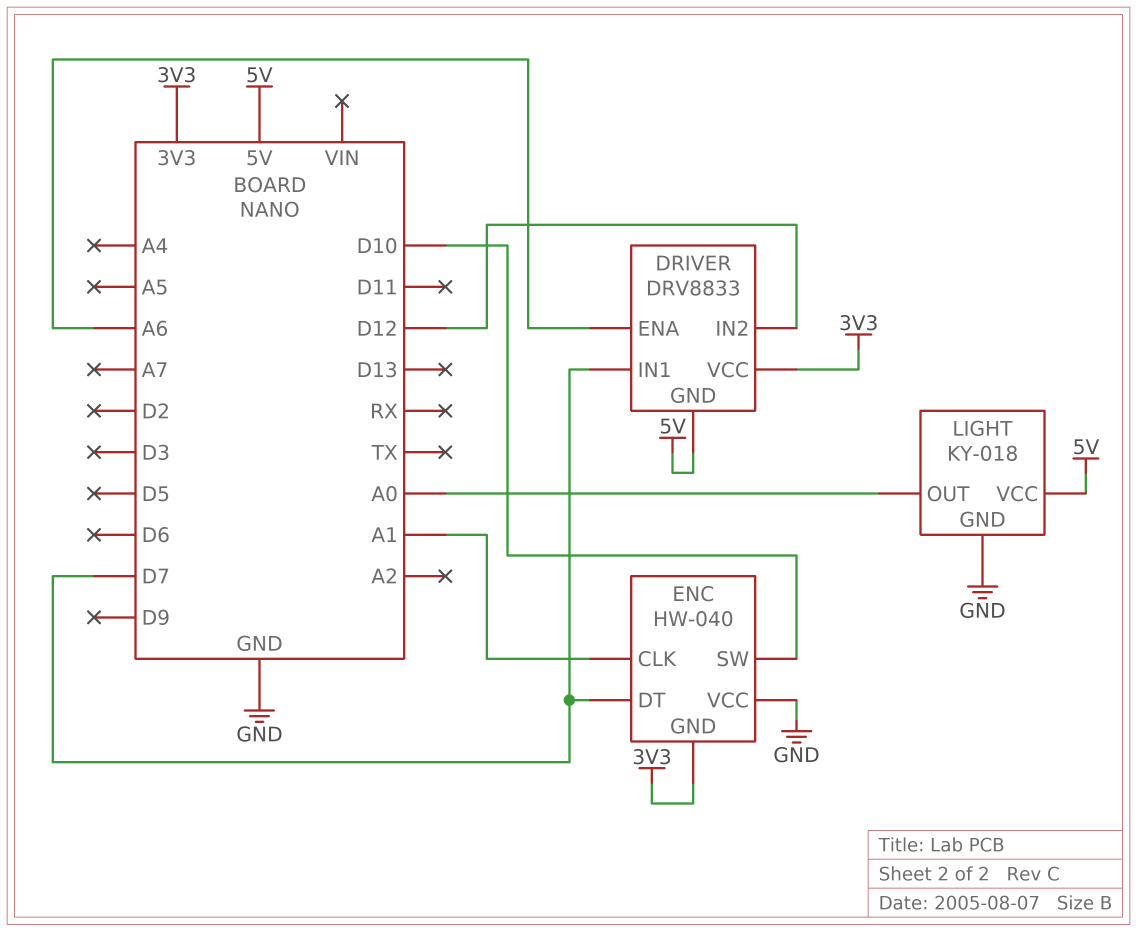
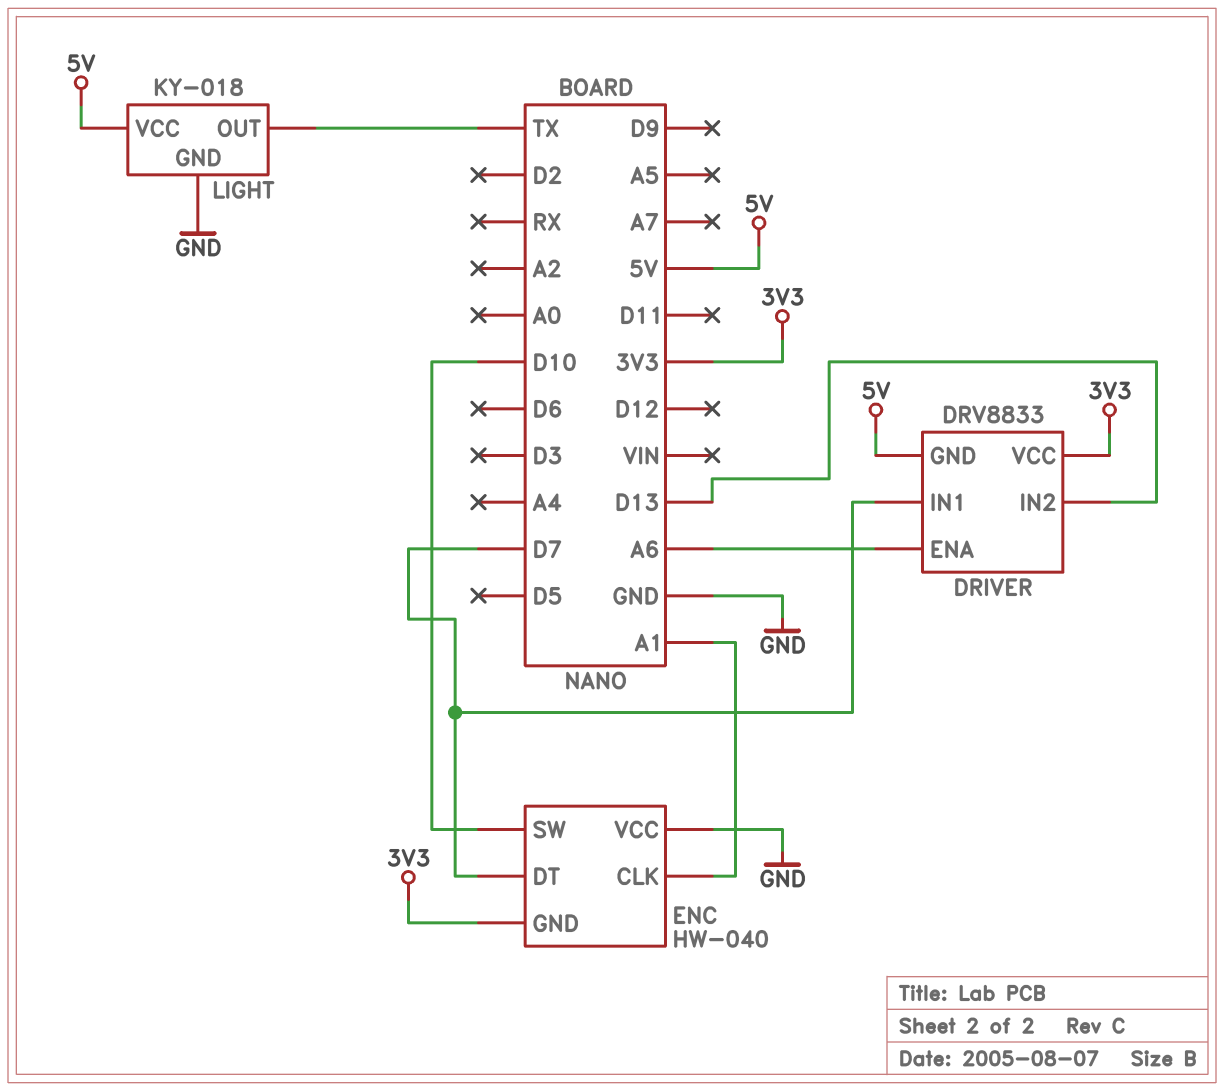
DRIVER pin IN2: D12 -> D13
LIGHT pin OUT: A0 -> TX

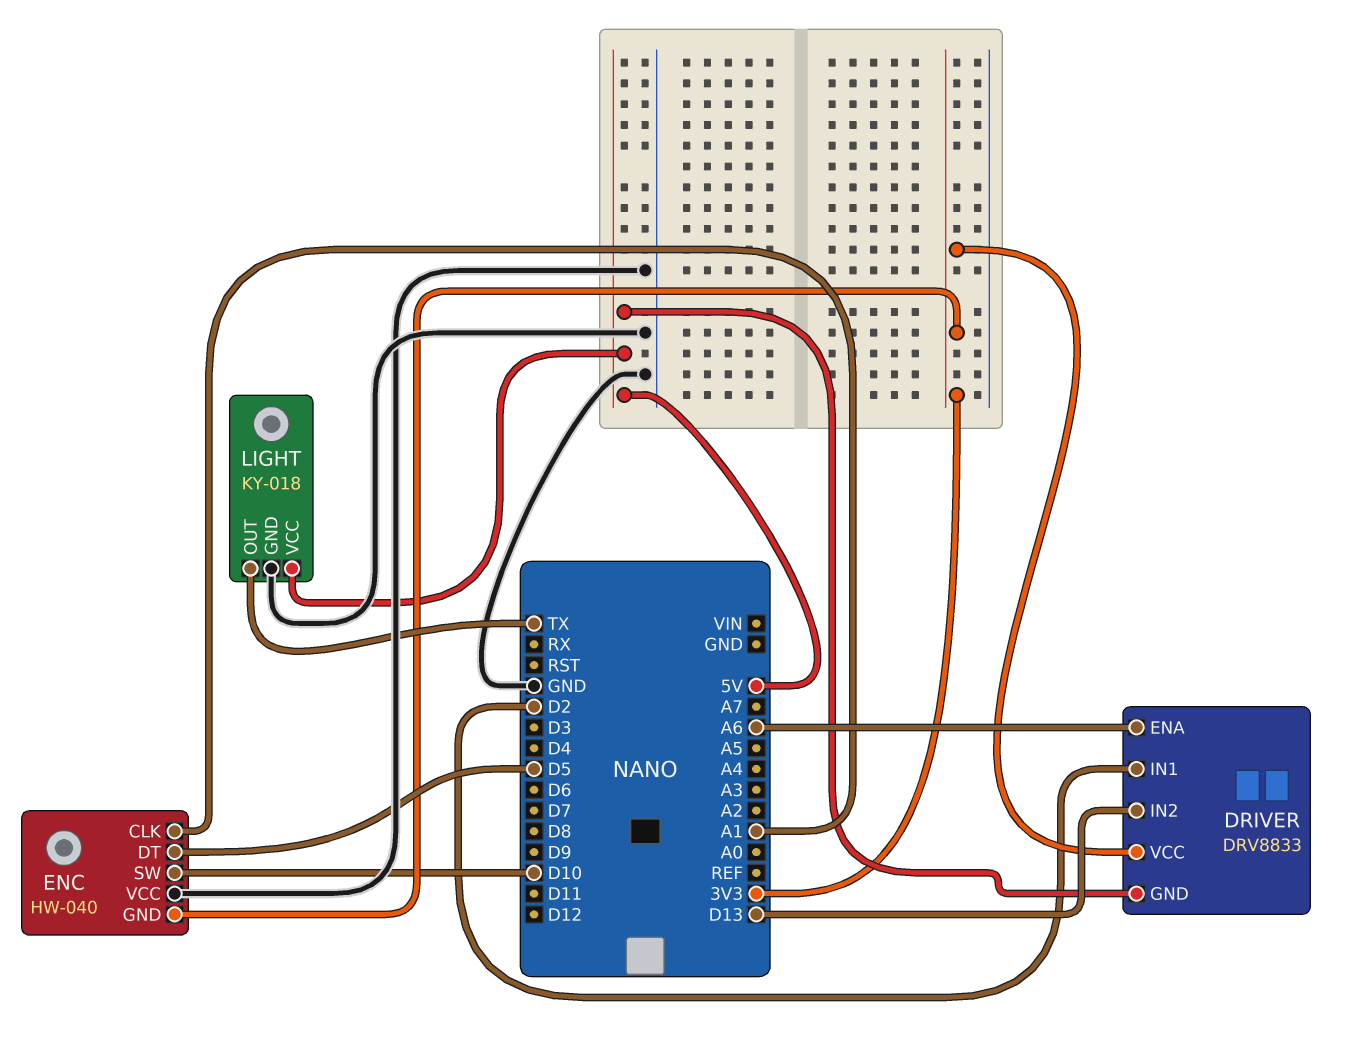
DRIVER pin IN1: D7 -> D2
ENC pin DT: D7 -> D5

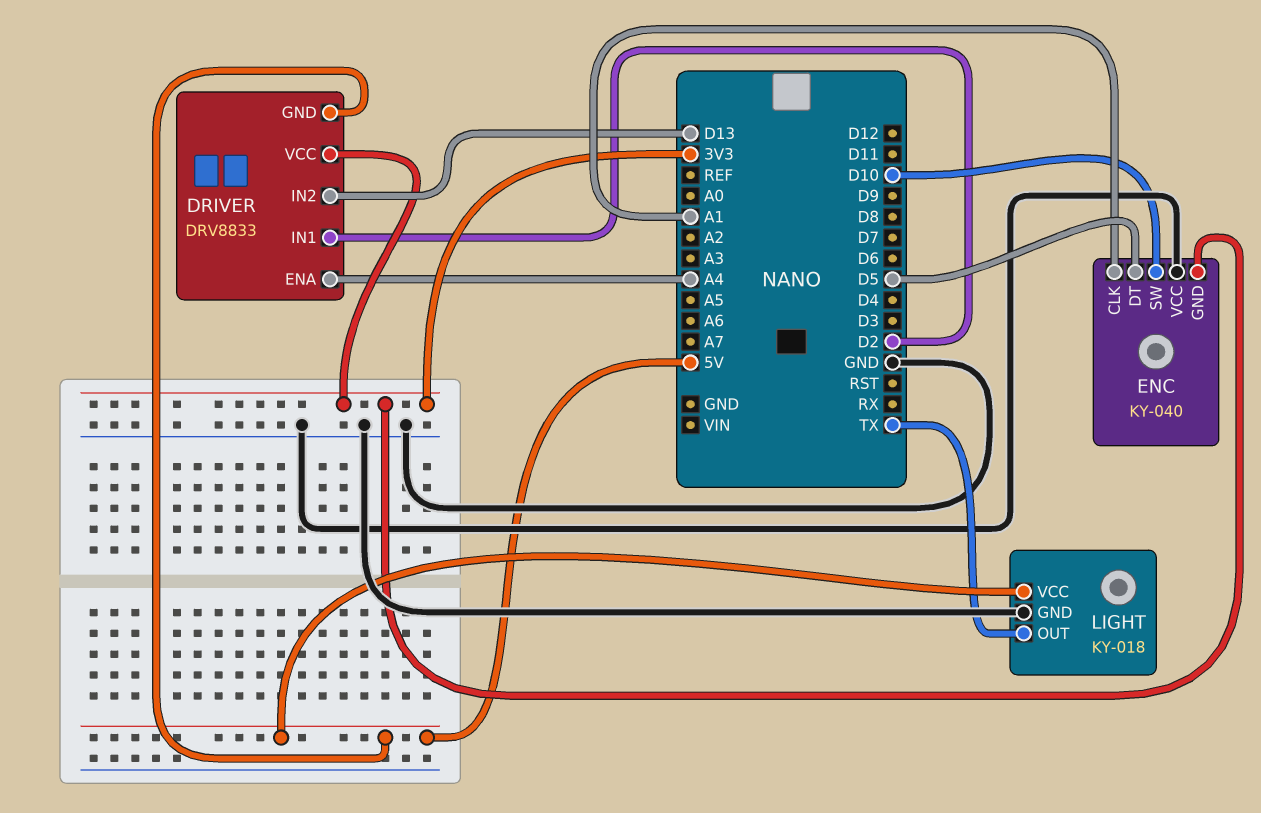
DRIVER pin ENA: A6 -> A4
ENC: HW-040 -> KY-040

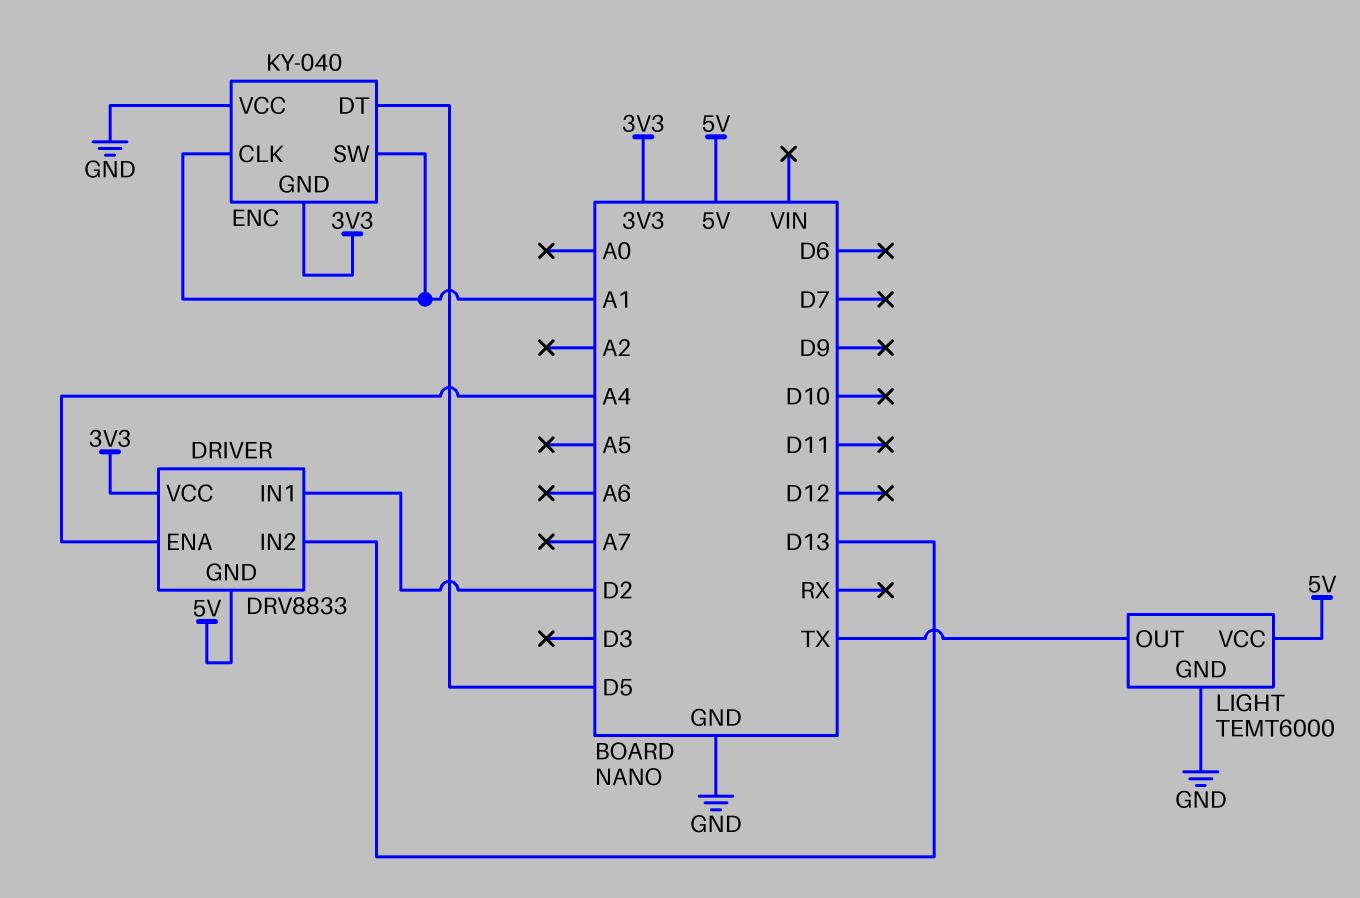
ENC pin SW: D10 -> A1
LIGHT: KY-018 -> TEMT6000

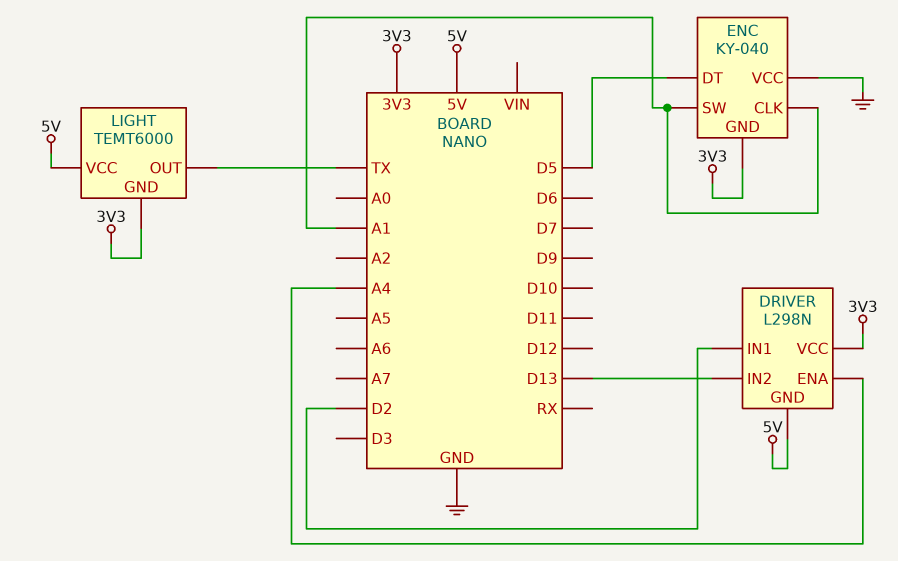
DRIVER: DRV8833 -> L298N
LIGHT pin GND: GND -> 3V3

